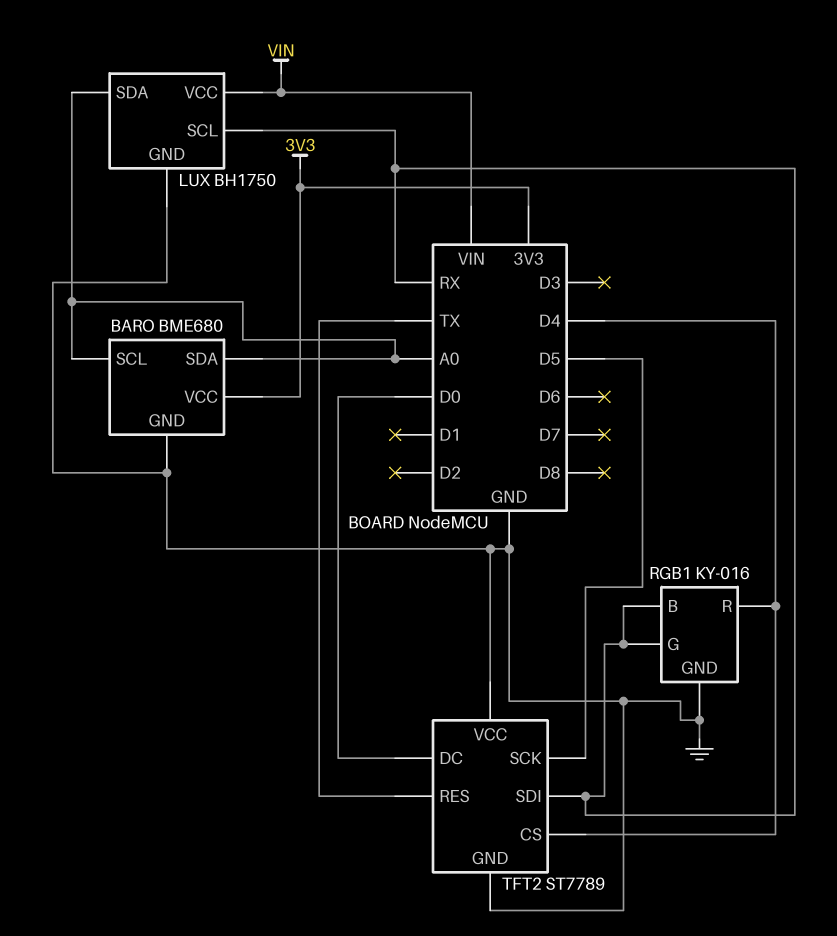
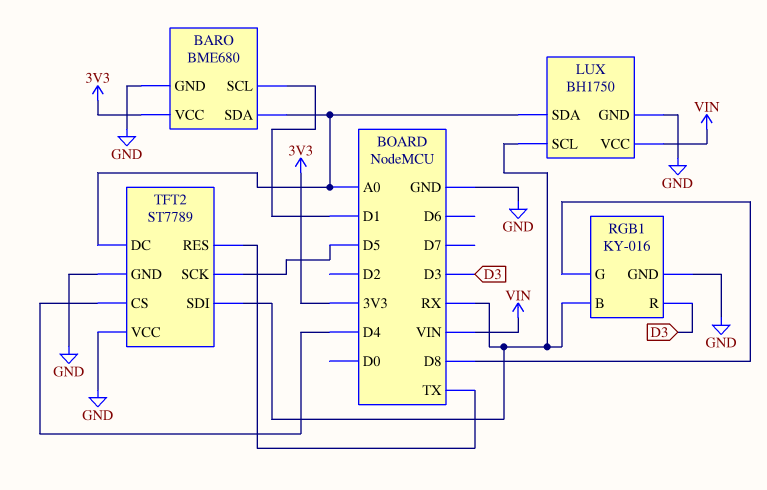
BARO pin SCL: A0 -> D1
RGB1 pin G: RX -> D8
RGB1 pin R: D4 -> D3
TFT2 pin DC: D0 -> A0

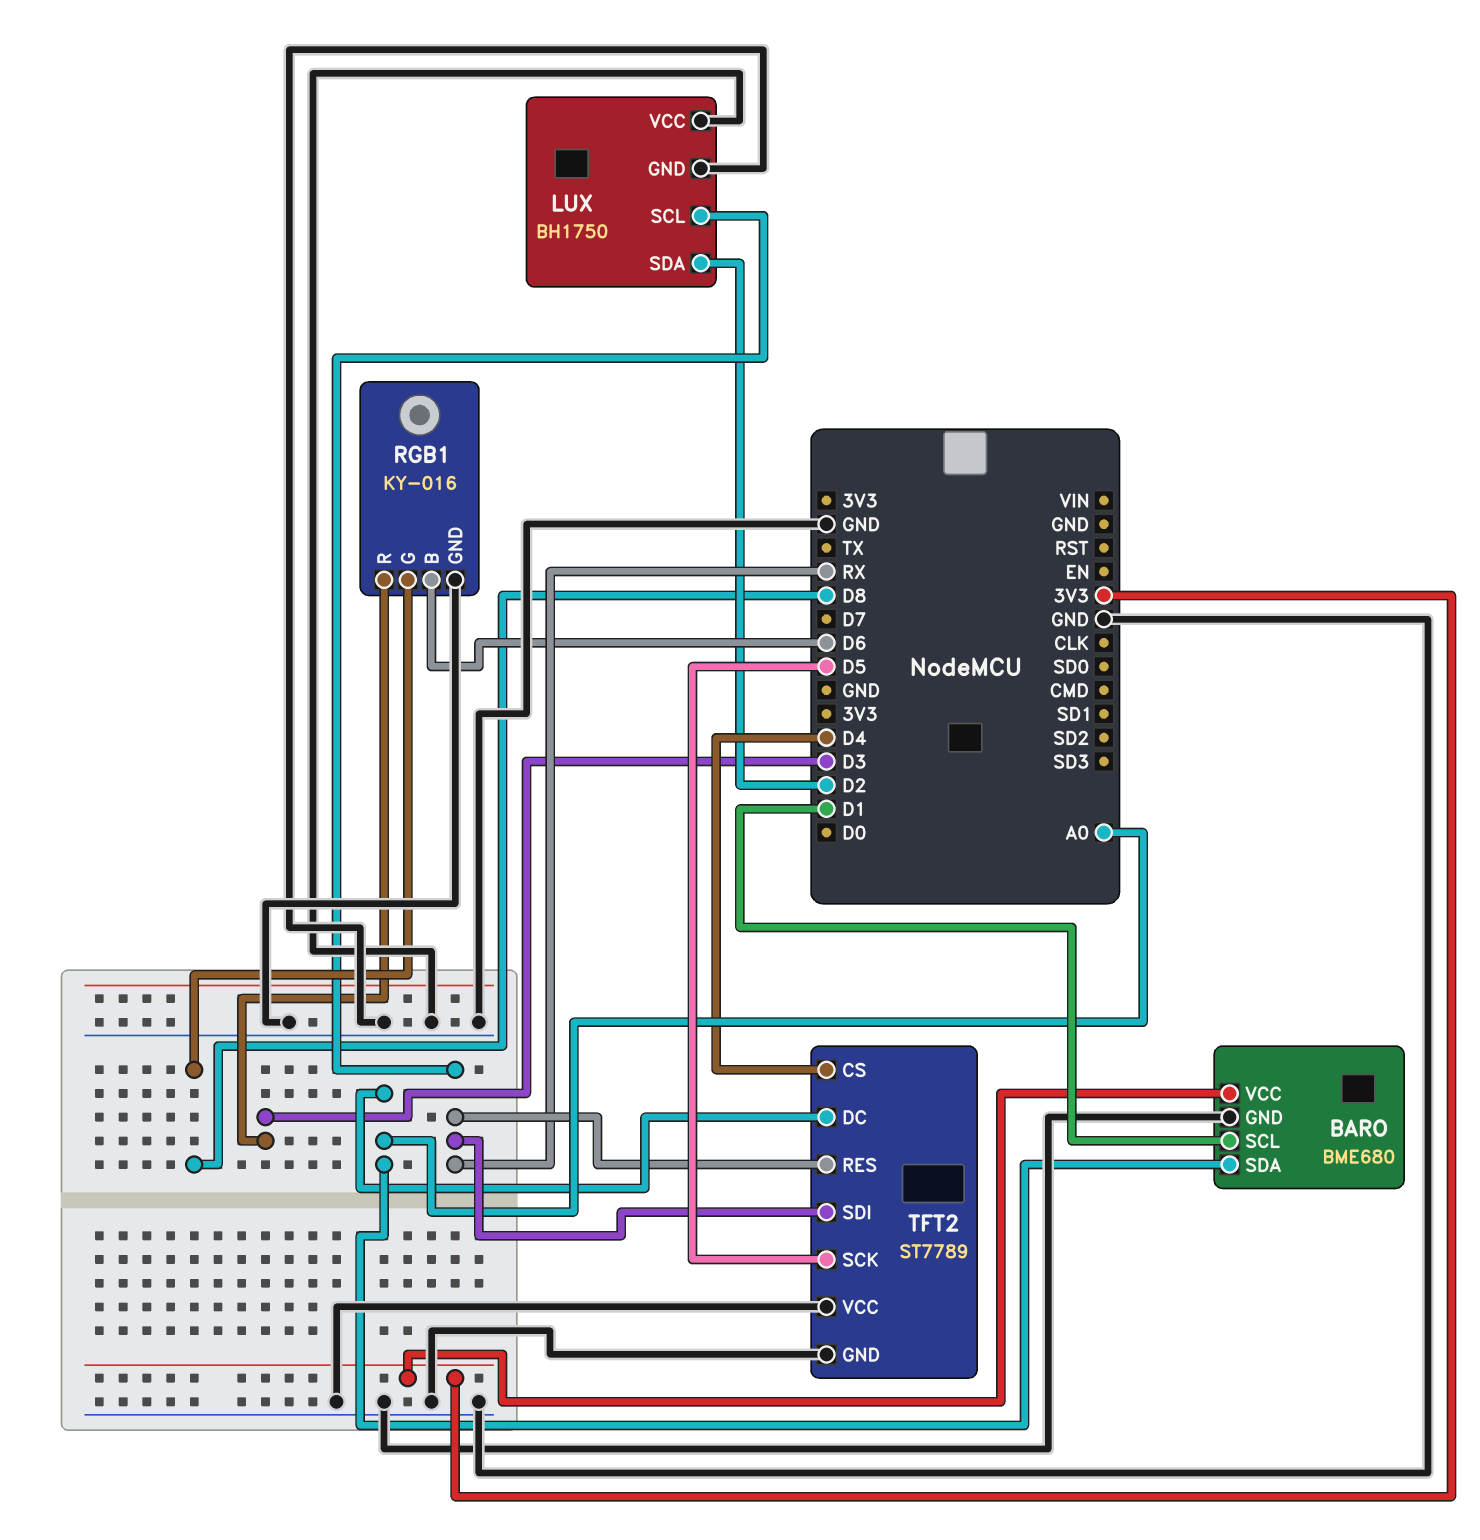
LUX pin SDA: A0 -> D2
LUX pin VCC: VIN -> GND
RGB1 pin B: RX -> D6
TFT2 pin RES: TX -> RX

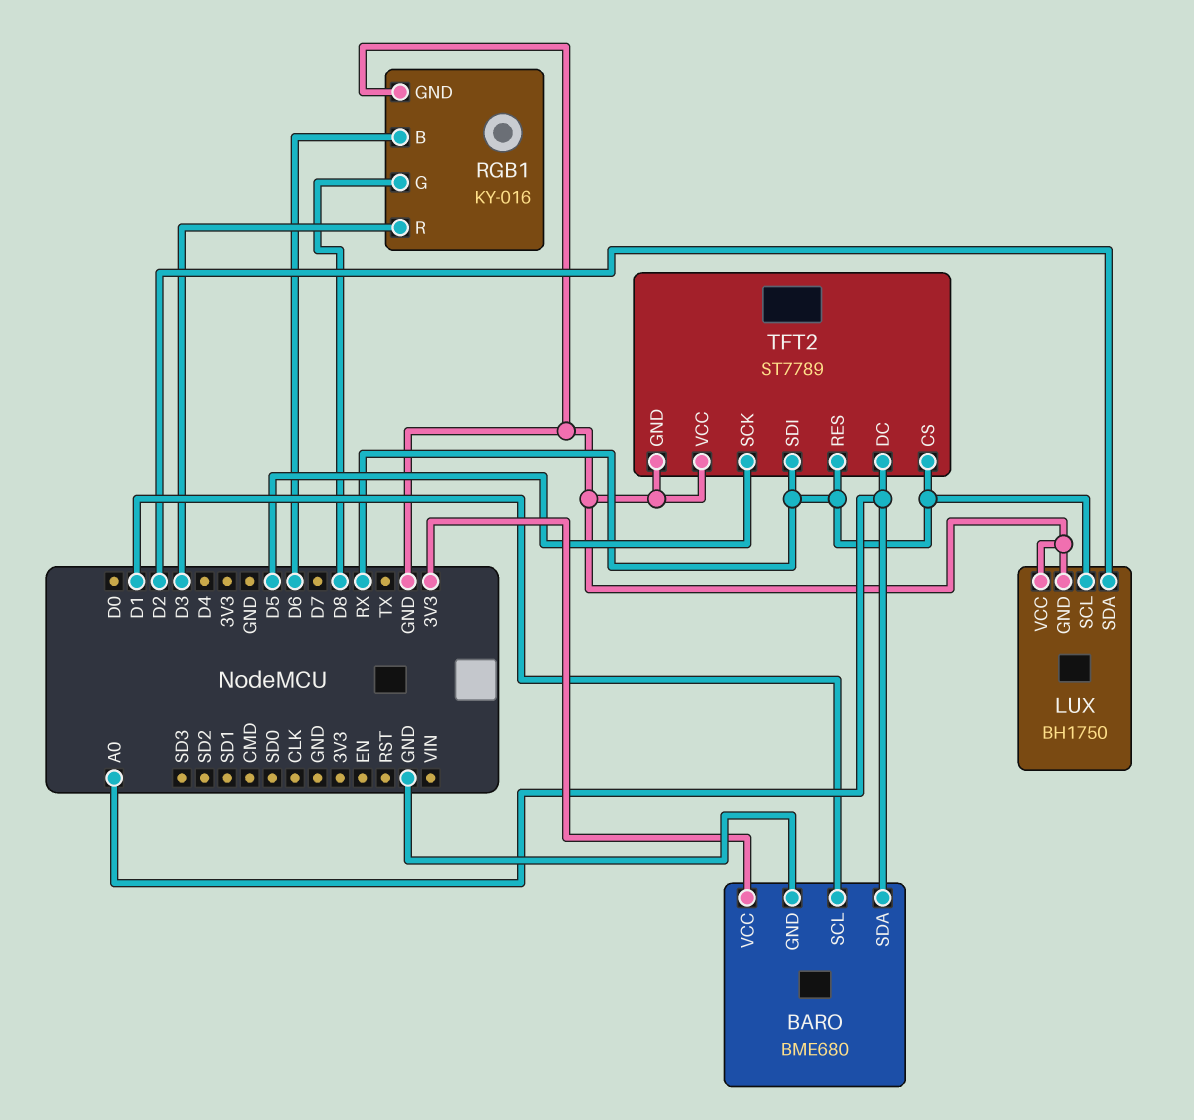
TFT2 pin CS: D4 -> RX

